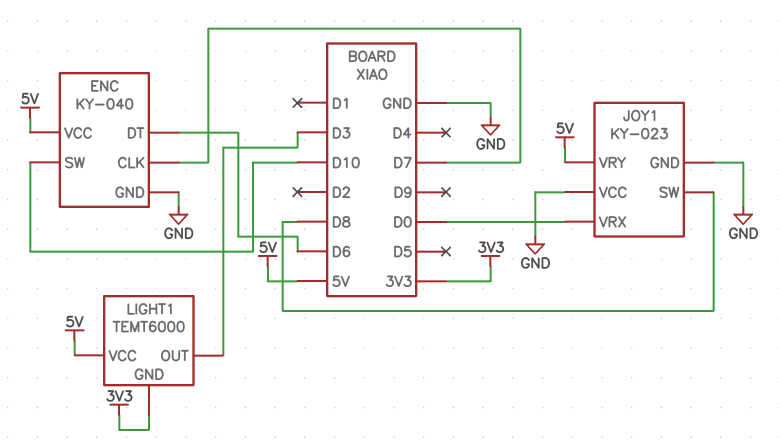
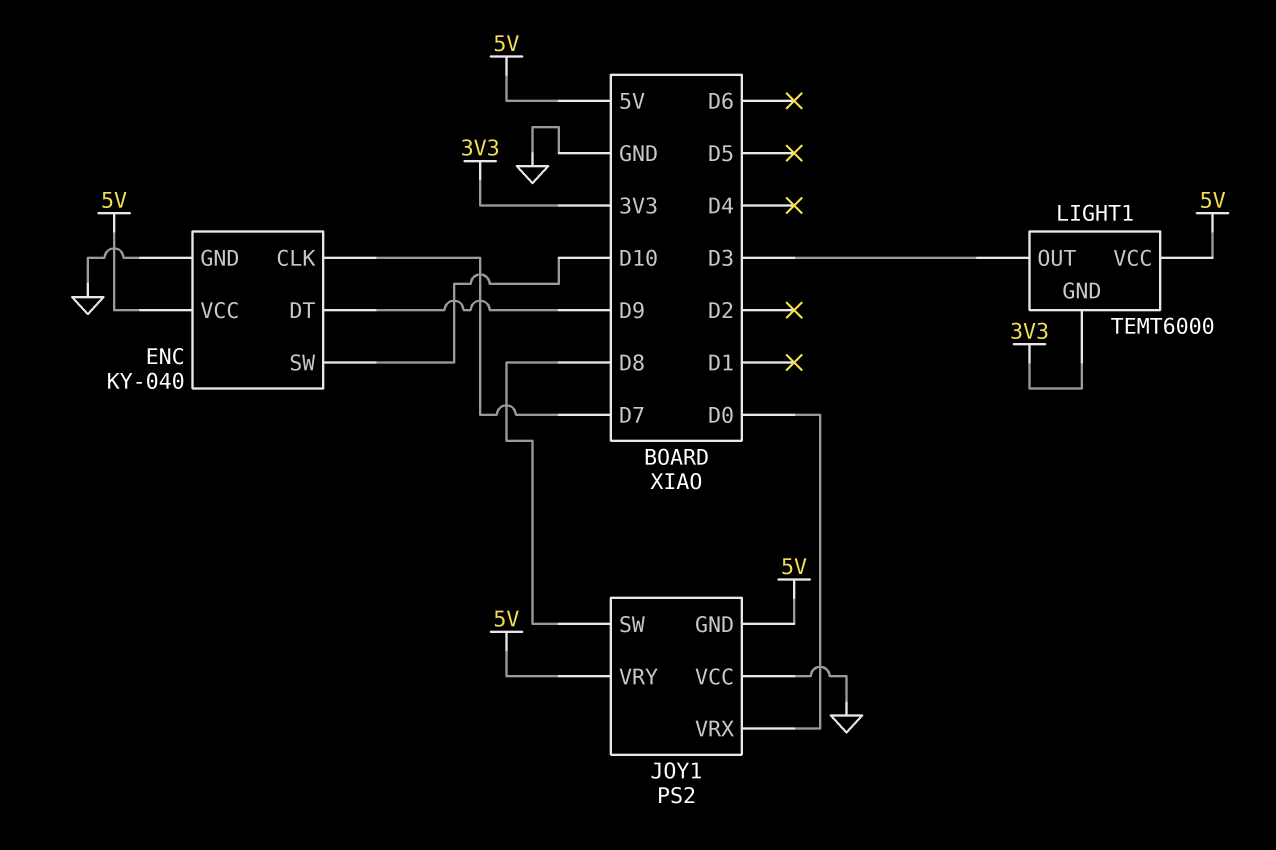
ENC pin DT: D6 -> D9
JOY1: KY-023 -> PS2
JOY1 pin GND: GND -> 5V

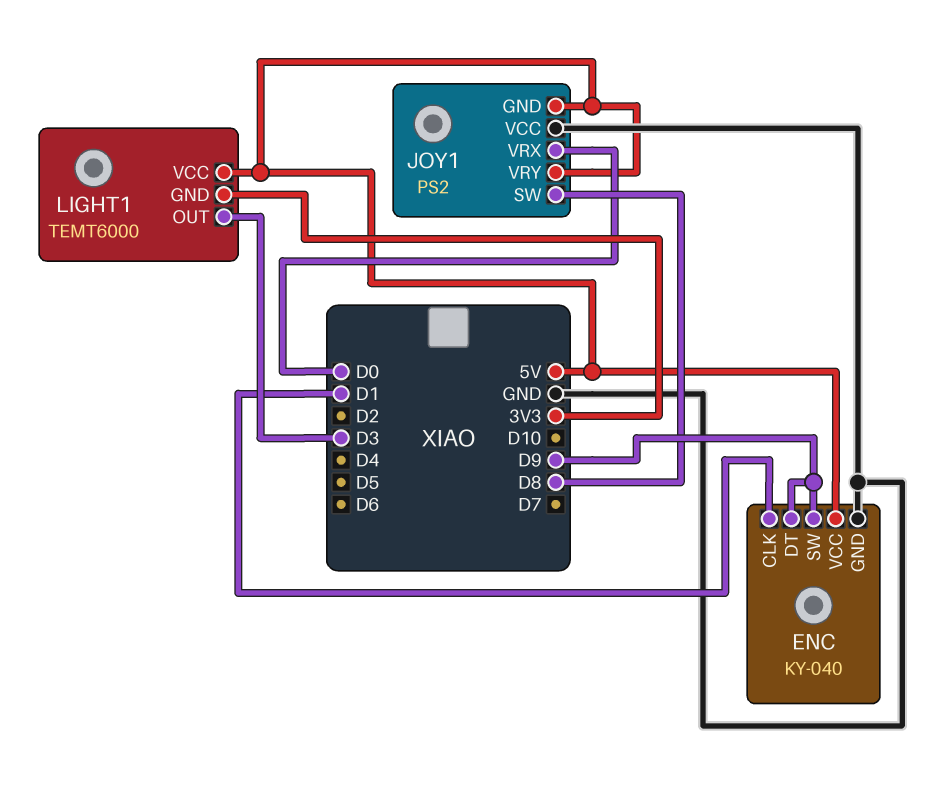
ENC pin CLK: D7 -> D1
ENC pin SW: D10 -> D9

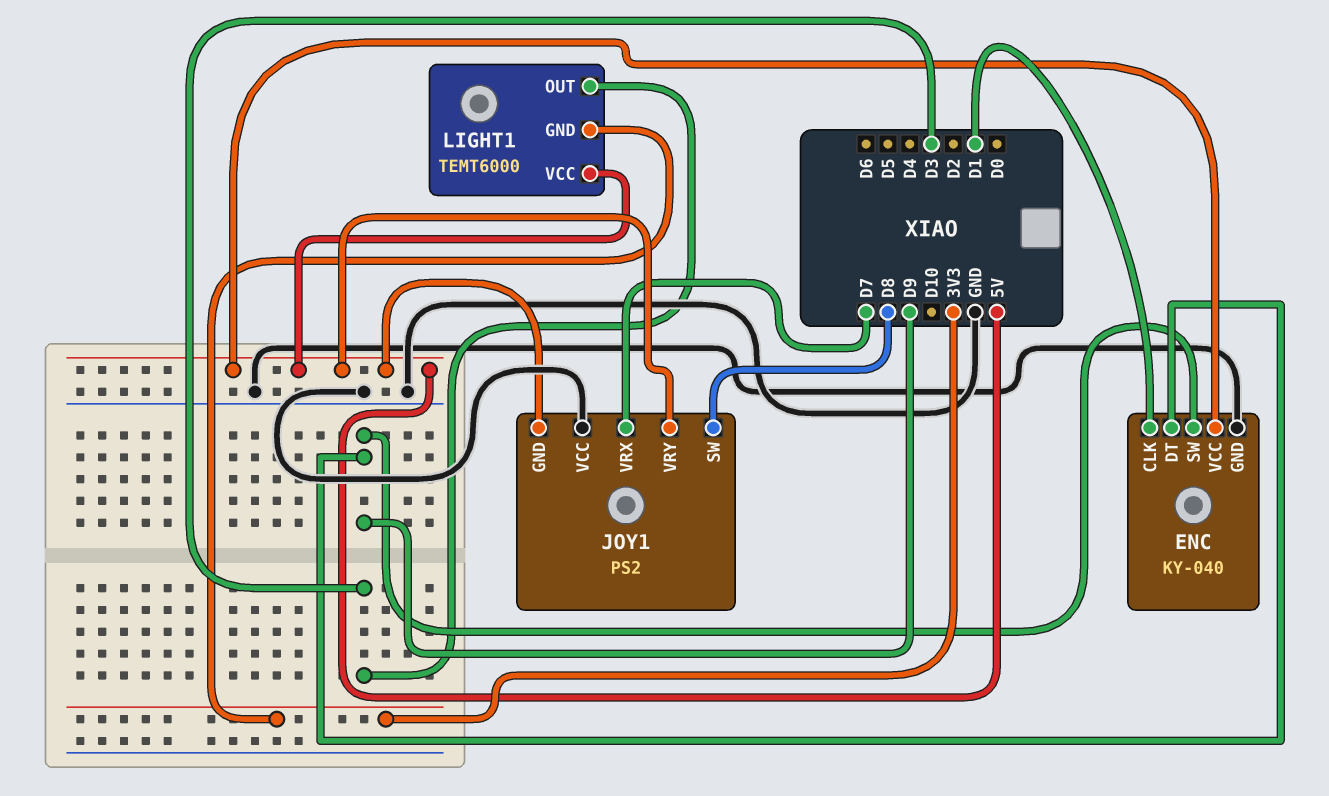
JOY1 pin VRX: D0 -> D7

